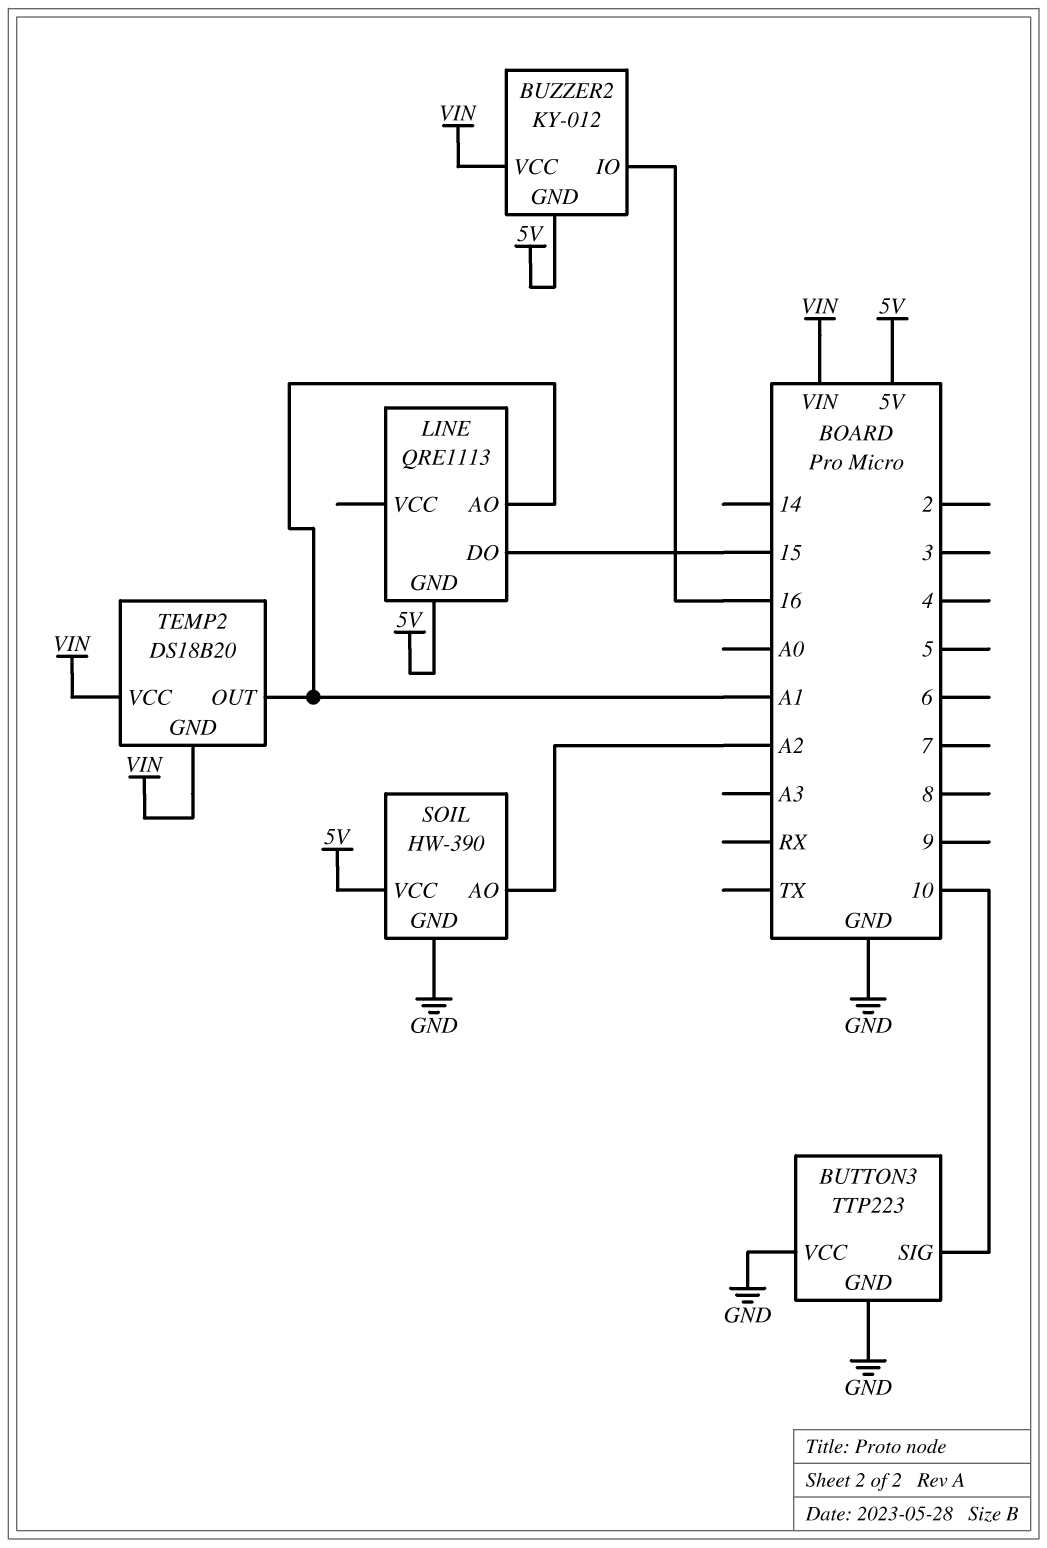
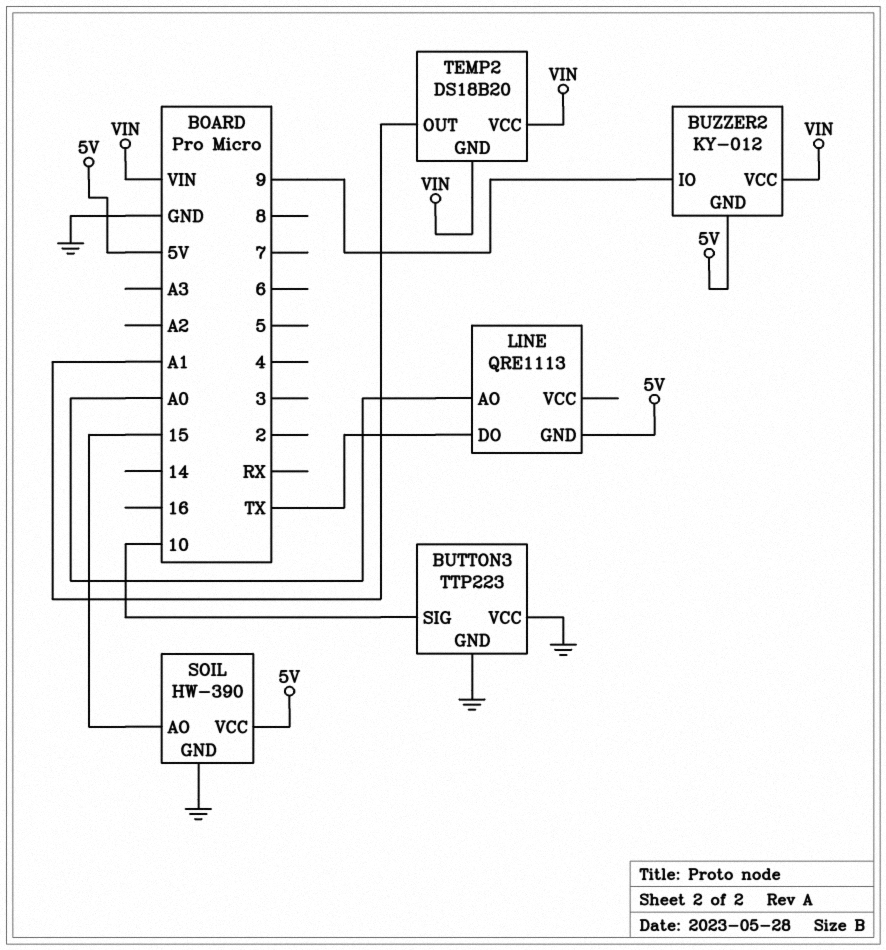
BUZZER2 pin IO: 16 -> 9
LINE pin AO: A1 -> A0
LINE pin DO: 15 -> TX
SOIL pin AO: A2 -> 15

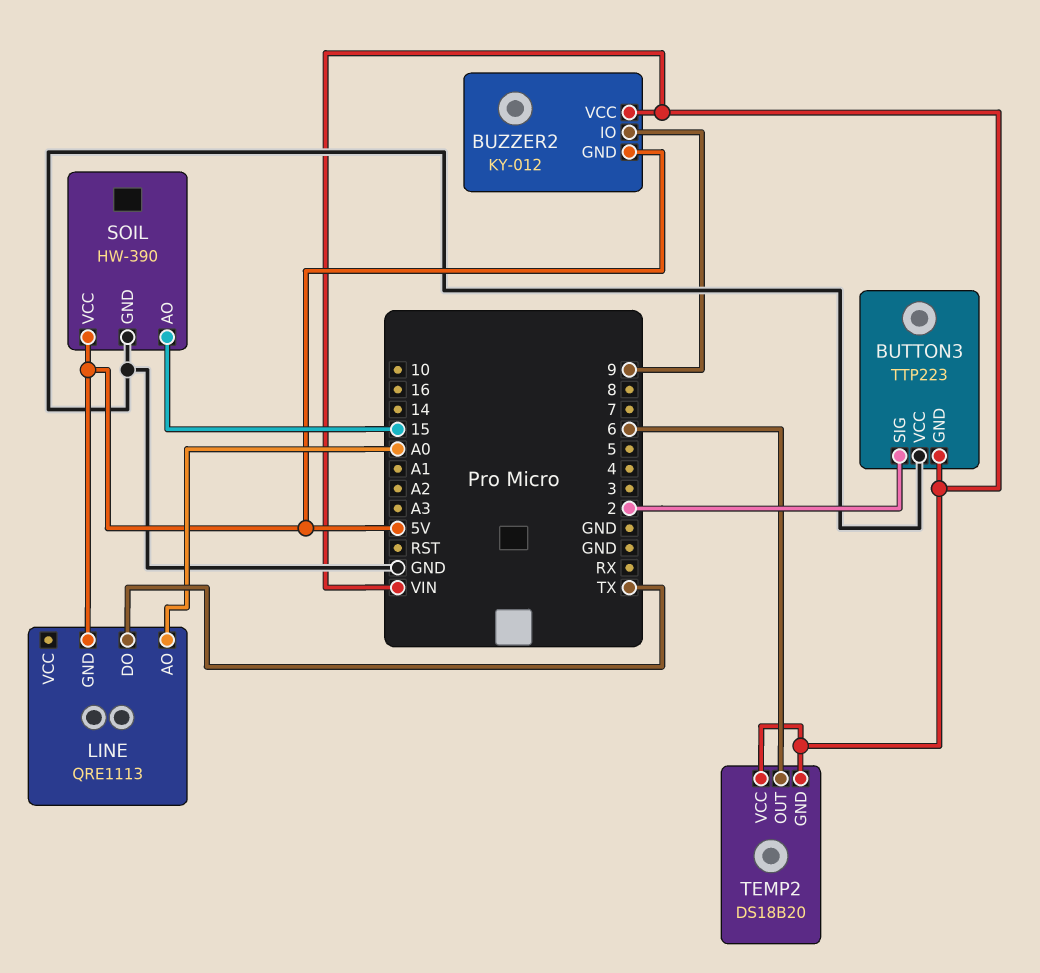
BUTTON3 pin GND: GND -> VIN
BUTTON3 pin SIG: 10 -> 2
TEMP2 pin OUT: A1 -> 6

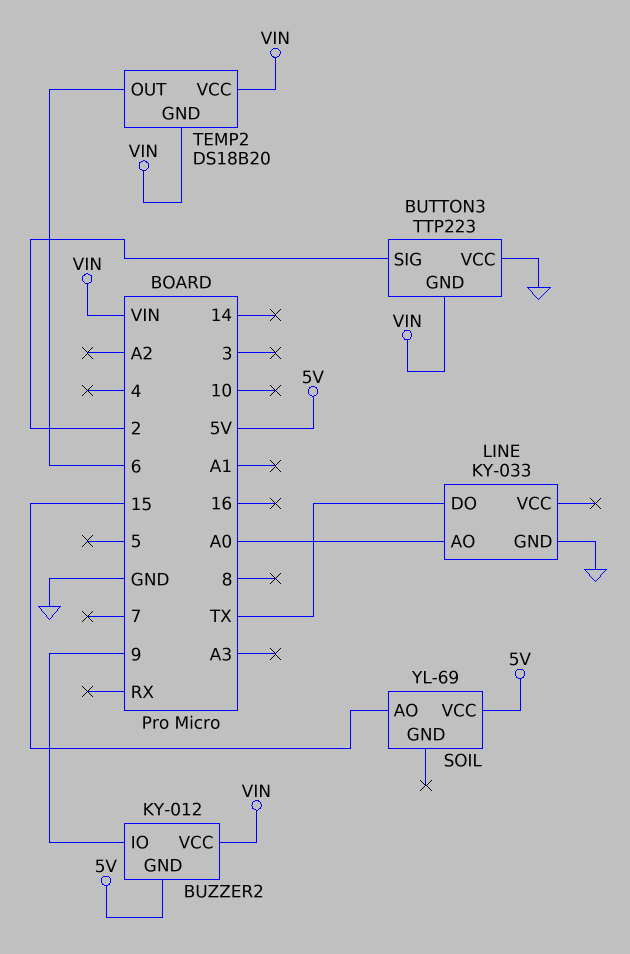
LINE: QRE1113 -> KY-033
LINE pin GND: 5V -> GND
SOIL: HW-390 -> YL-69
SOIL pin GND: GND -> none

